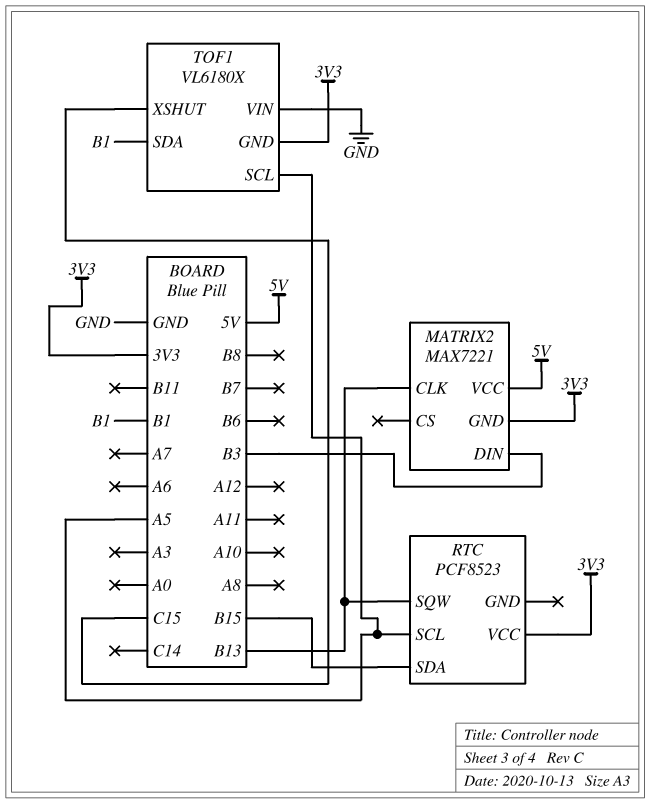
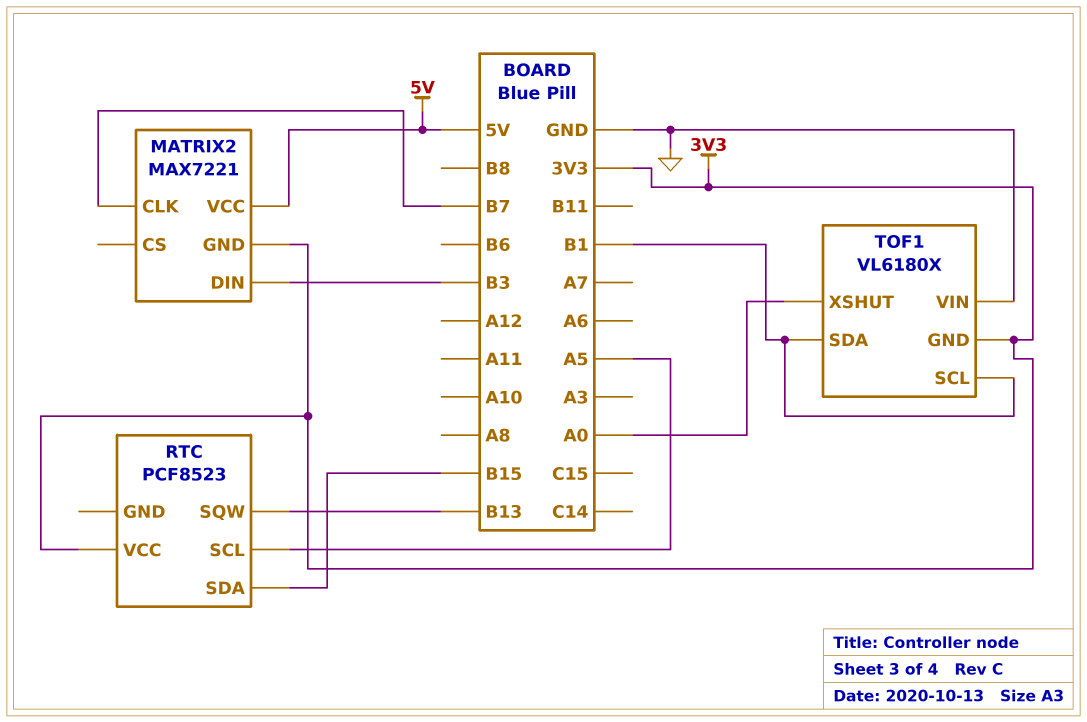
MATRIX2 pin CLK: B13 -> B7
TOF1 pin SCL: A5 -> B1
TOF1 pin XSHUT: C15 -> A0

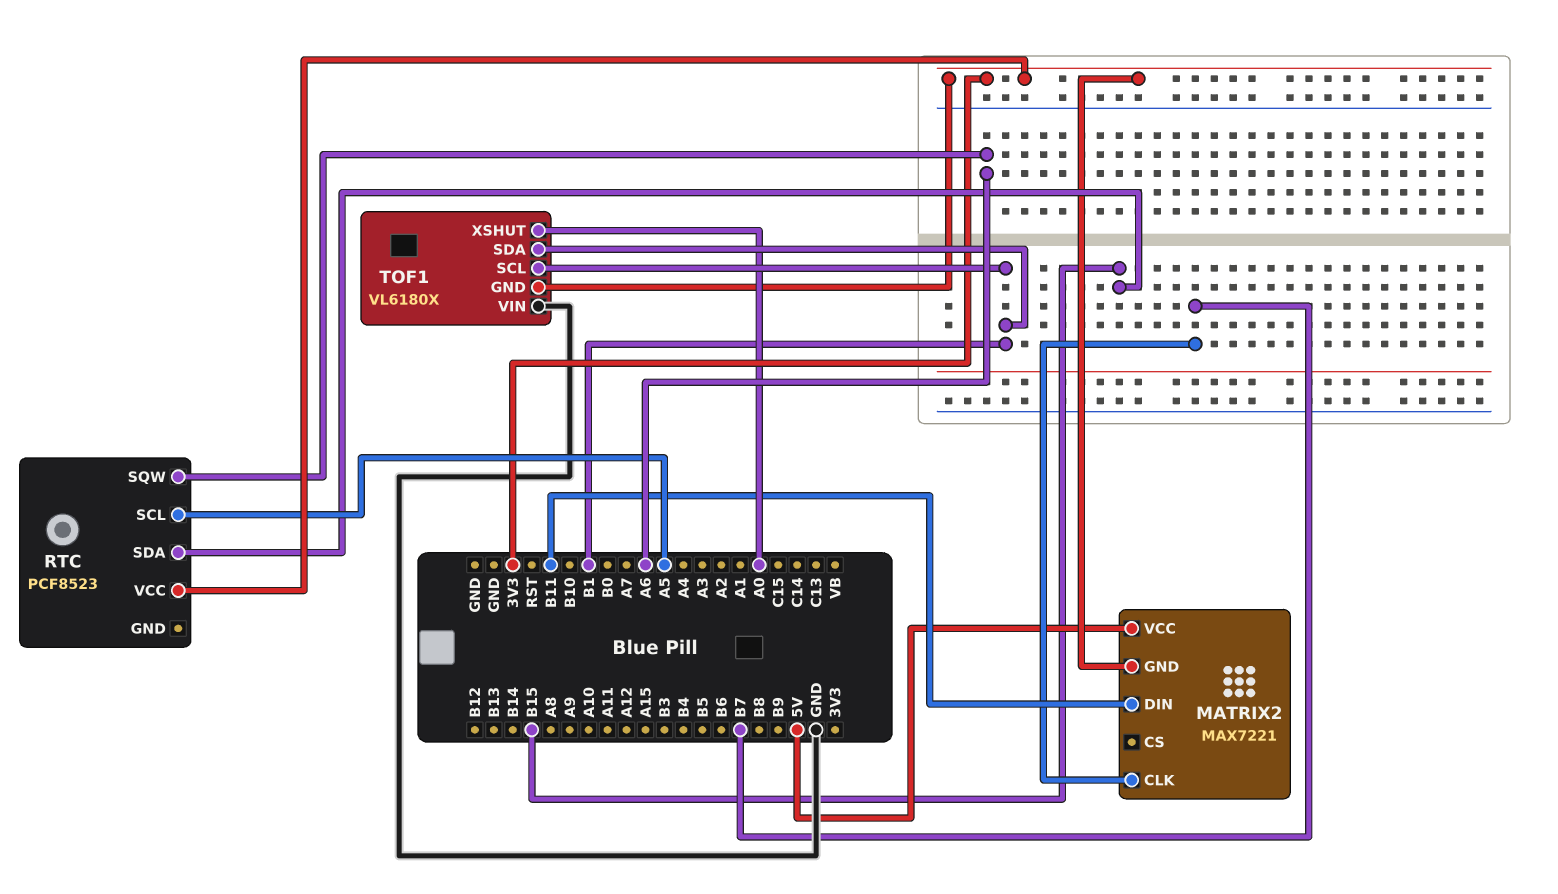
MATRIX2 pin DIN: B3 -> B11
RTC pin SQW: B13 -> A6

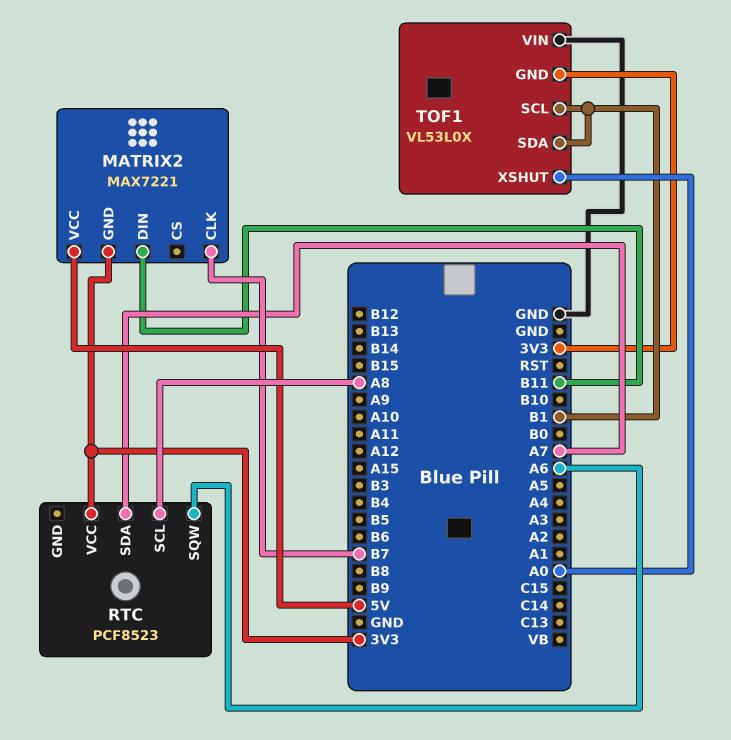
RTC pin SCL: A5 -> A8
RTC pin SDA: B15 -> A7
TOF1: VL6180X -> VL53L0X

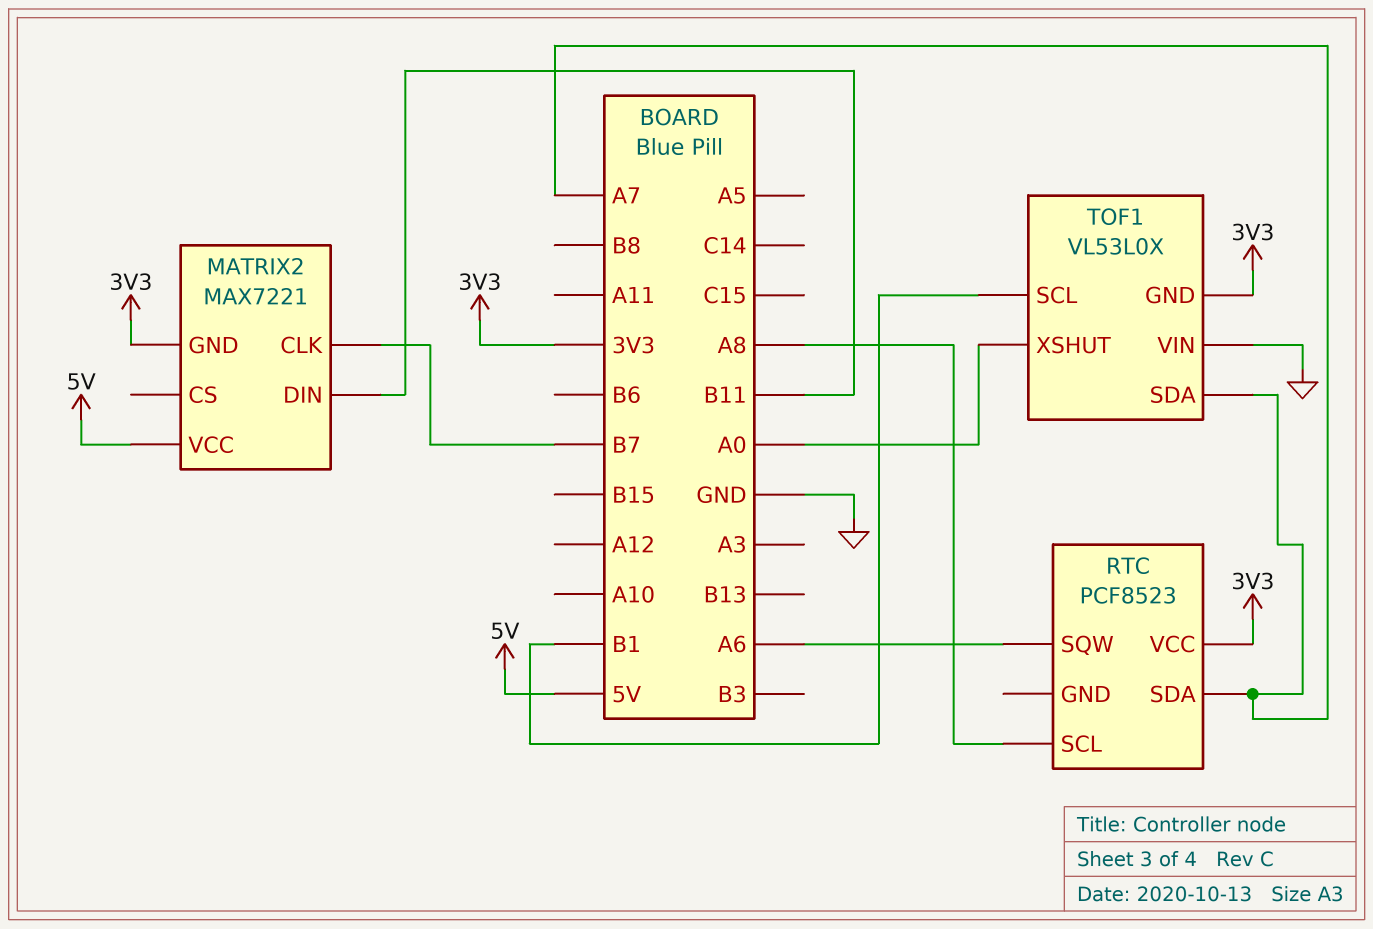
TOF1 pin SDA: B1 -> A7

